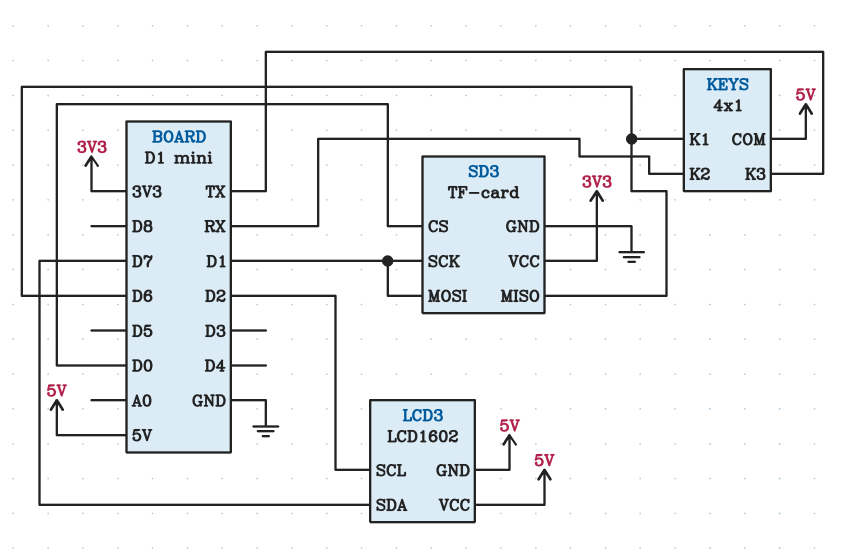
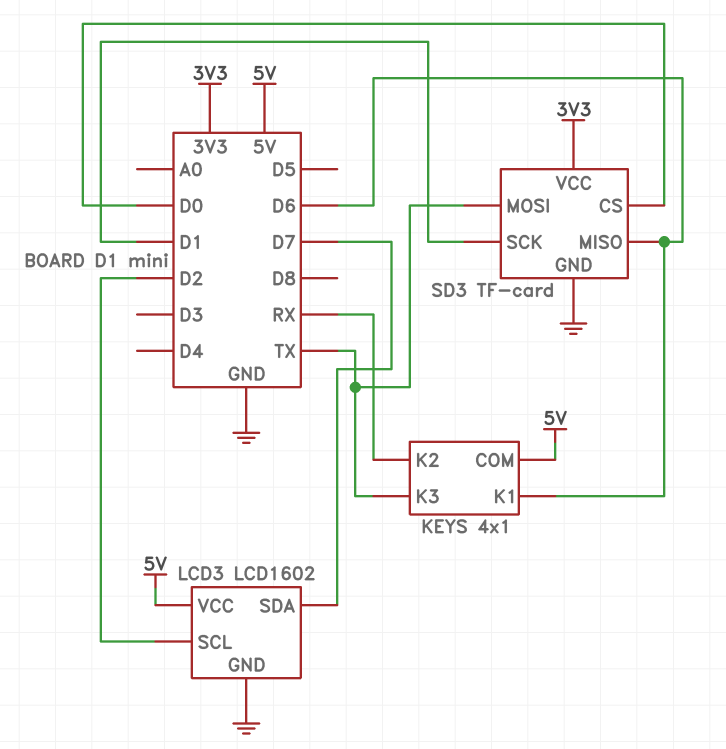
LCD3 pin GND: 5V -> GND
SD3 pin MOSI: D1 -> TX

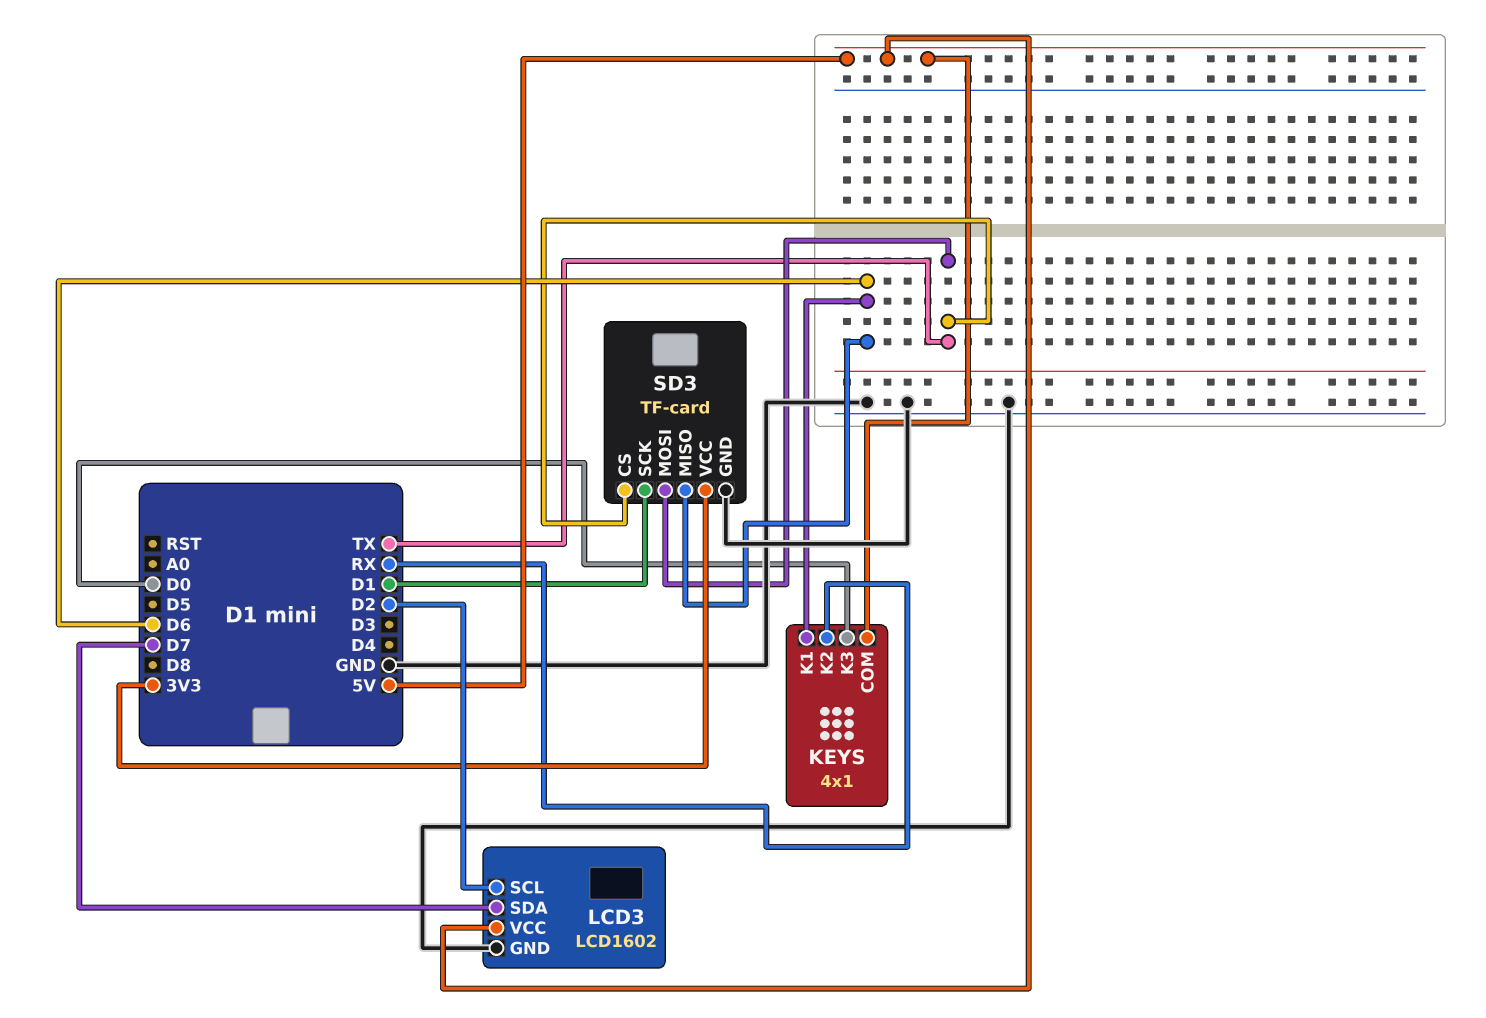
KEYS pin K3: TX -> D0
SD3 pin CS: D0 -> TX

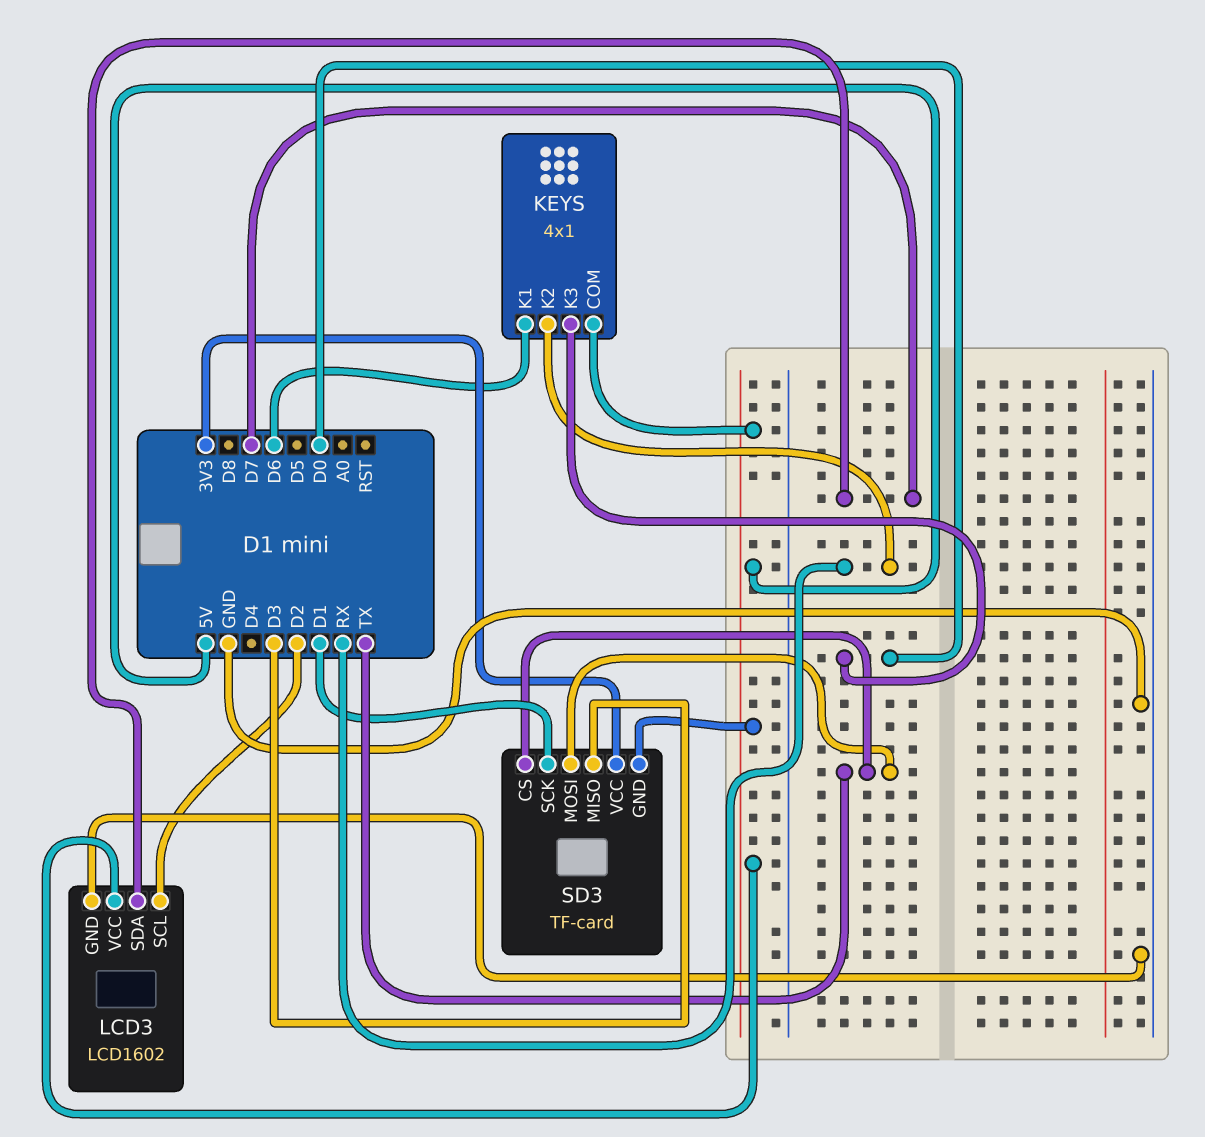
SD3 pin GND: GND -> 5V
SD3 pin MISO: D6 -> D3

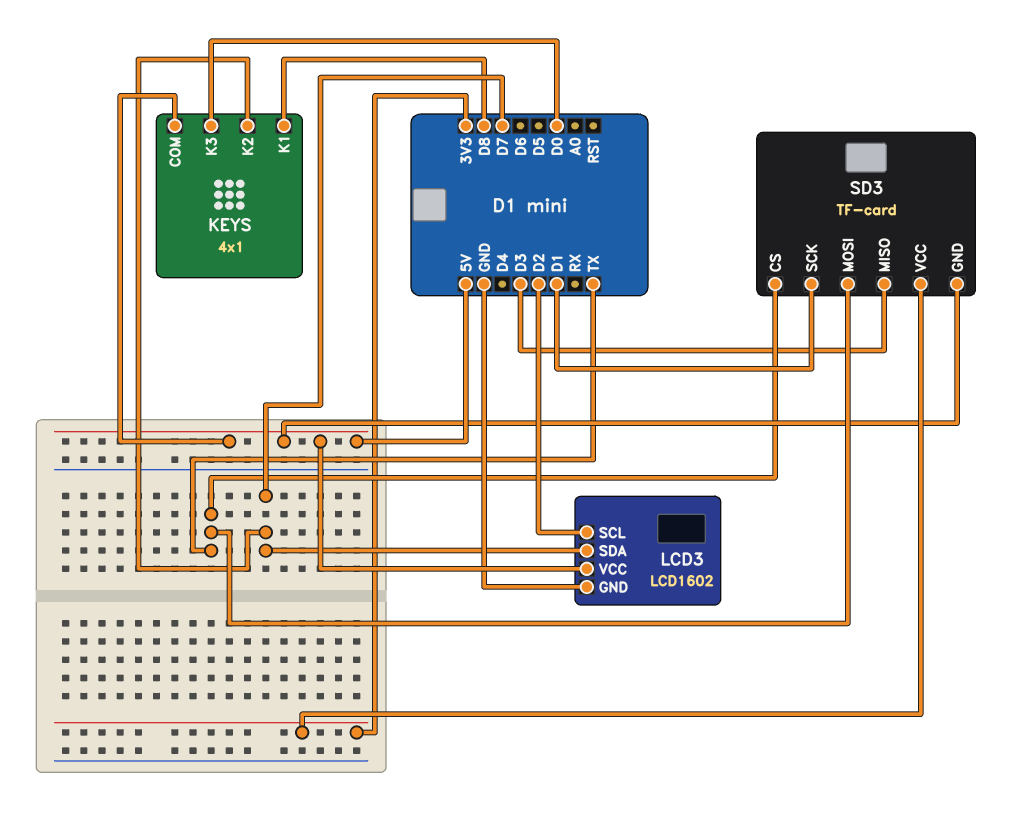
KEYS pin K1: D6 -> D8
KEYS pin K2: RX -> D7

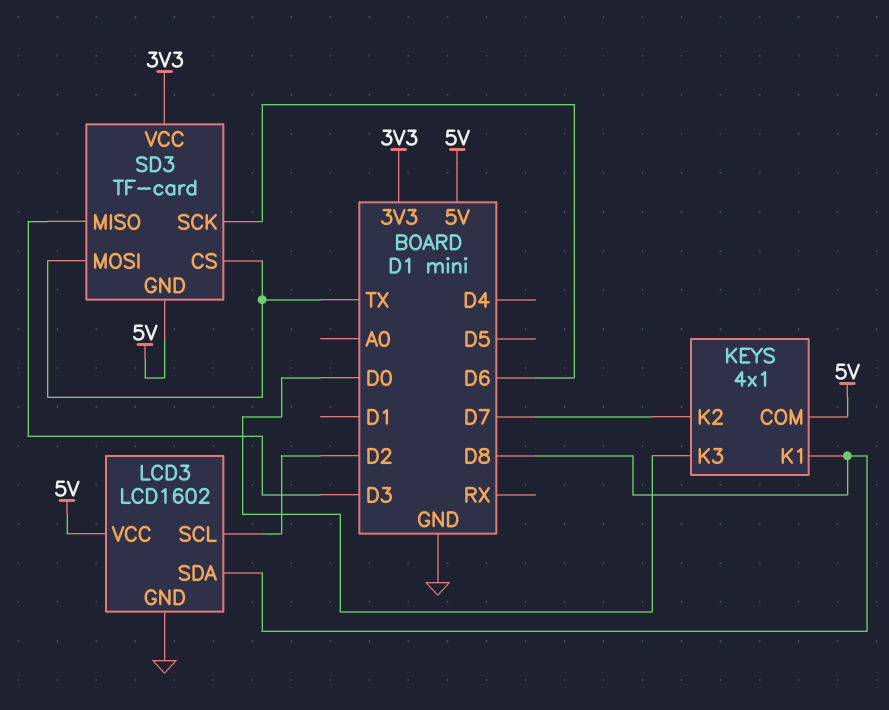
LCD3 pin SDA: D7 -> D8
SD3 pin SCK: D1 -> D6

